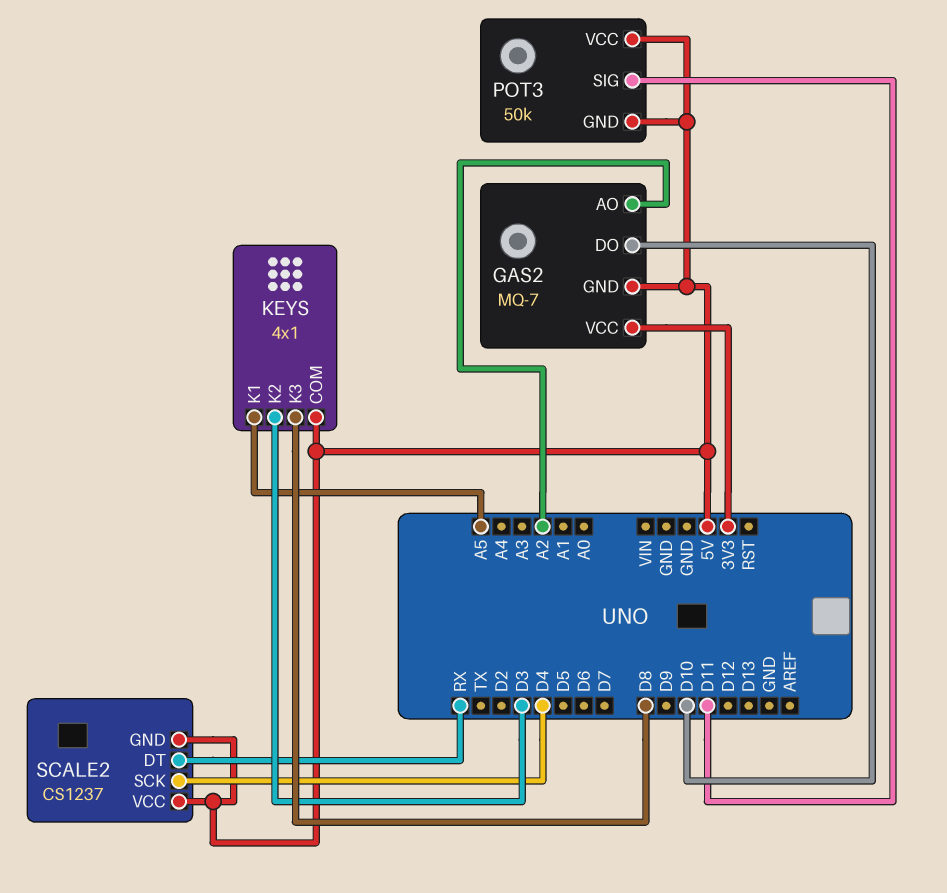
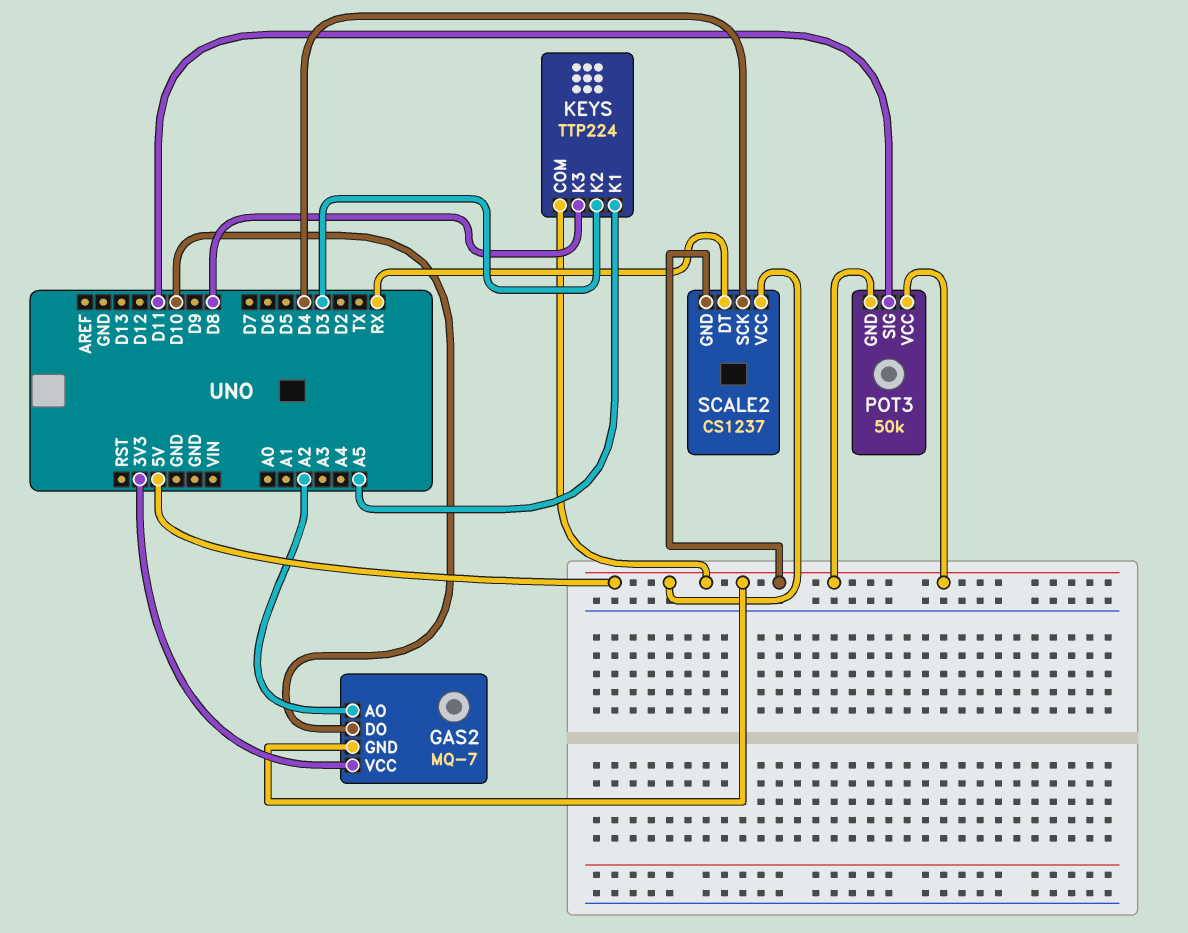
KEYS: 4x1 -> TTP224

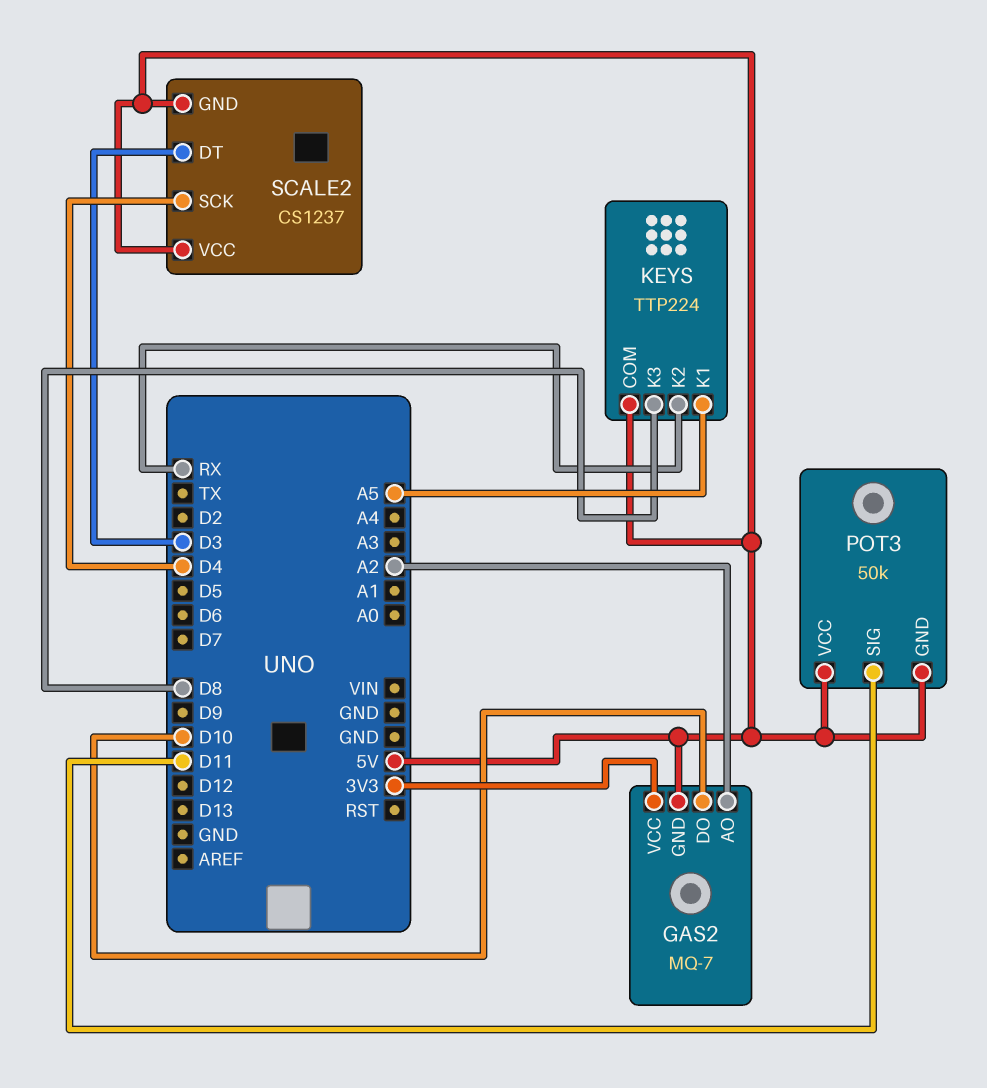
KEYS pin K2: D3 -> RX
SCALE2 pin DT: RX -> D3

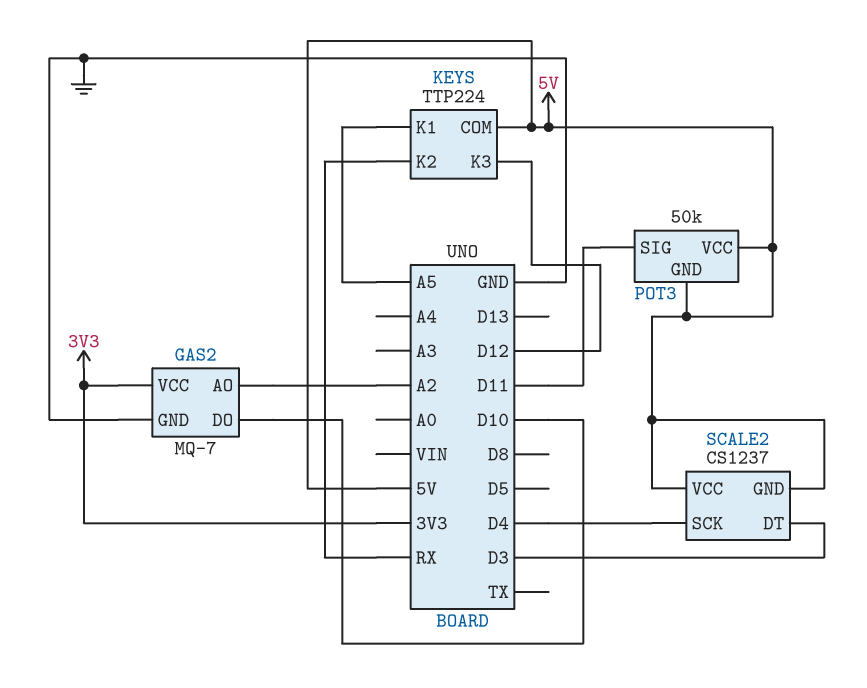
GAS2 pin GND: 5V -> GND
KEYS pin K3: D8 -> D12

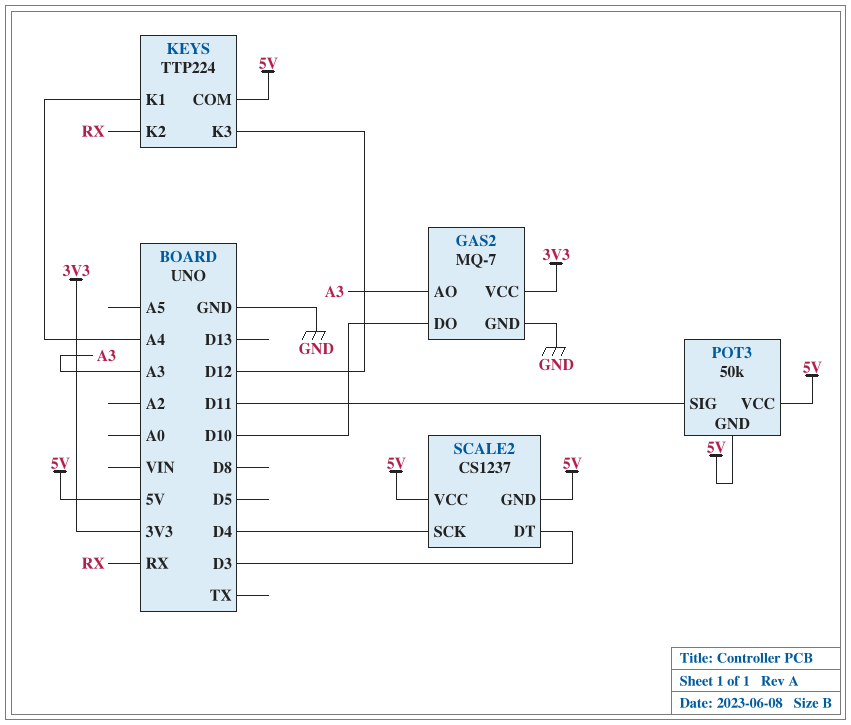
GAS2 pin AO: A2 -> A3
KEYS pin K1: A5 -> A4

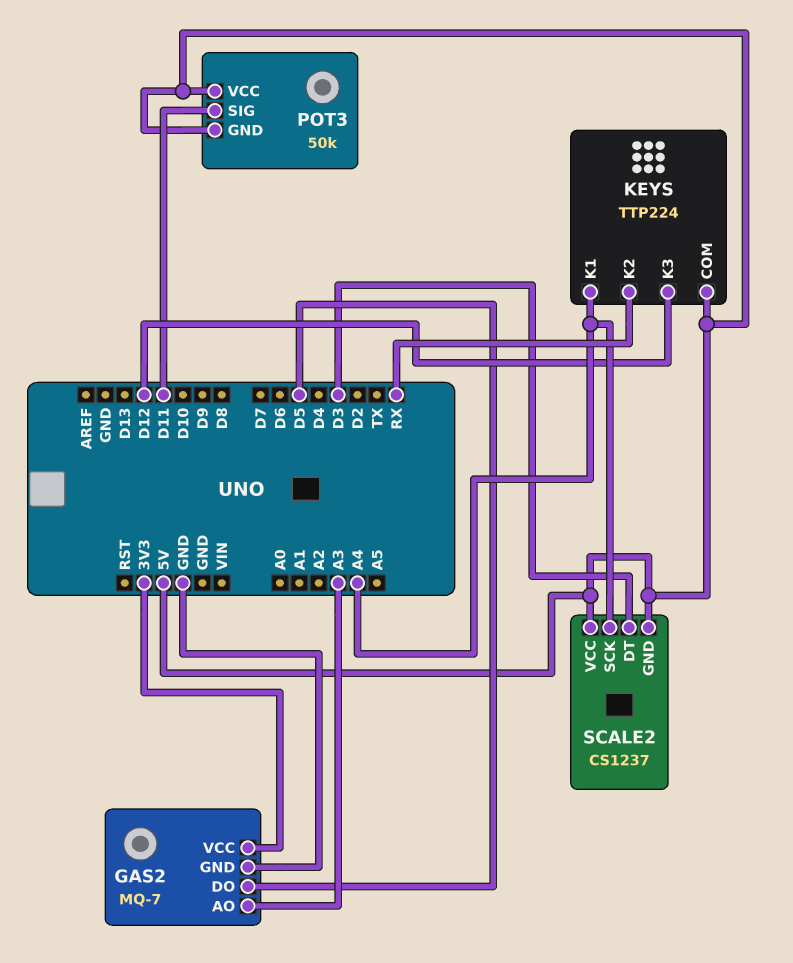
GAS2 pin DO: D10 -> D5
SCALE2 pin SCK: D4 -> A4

